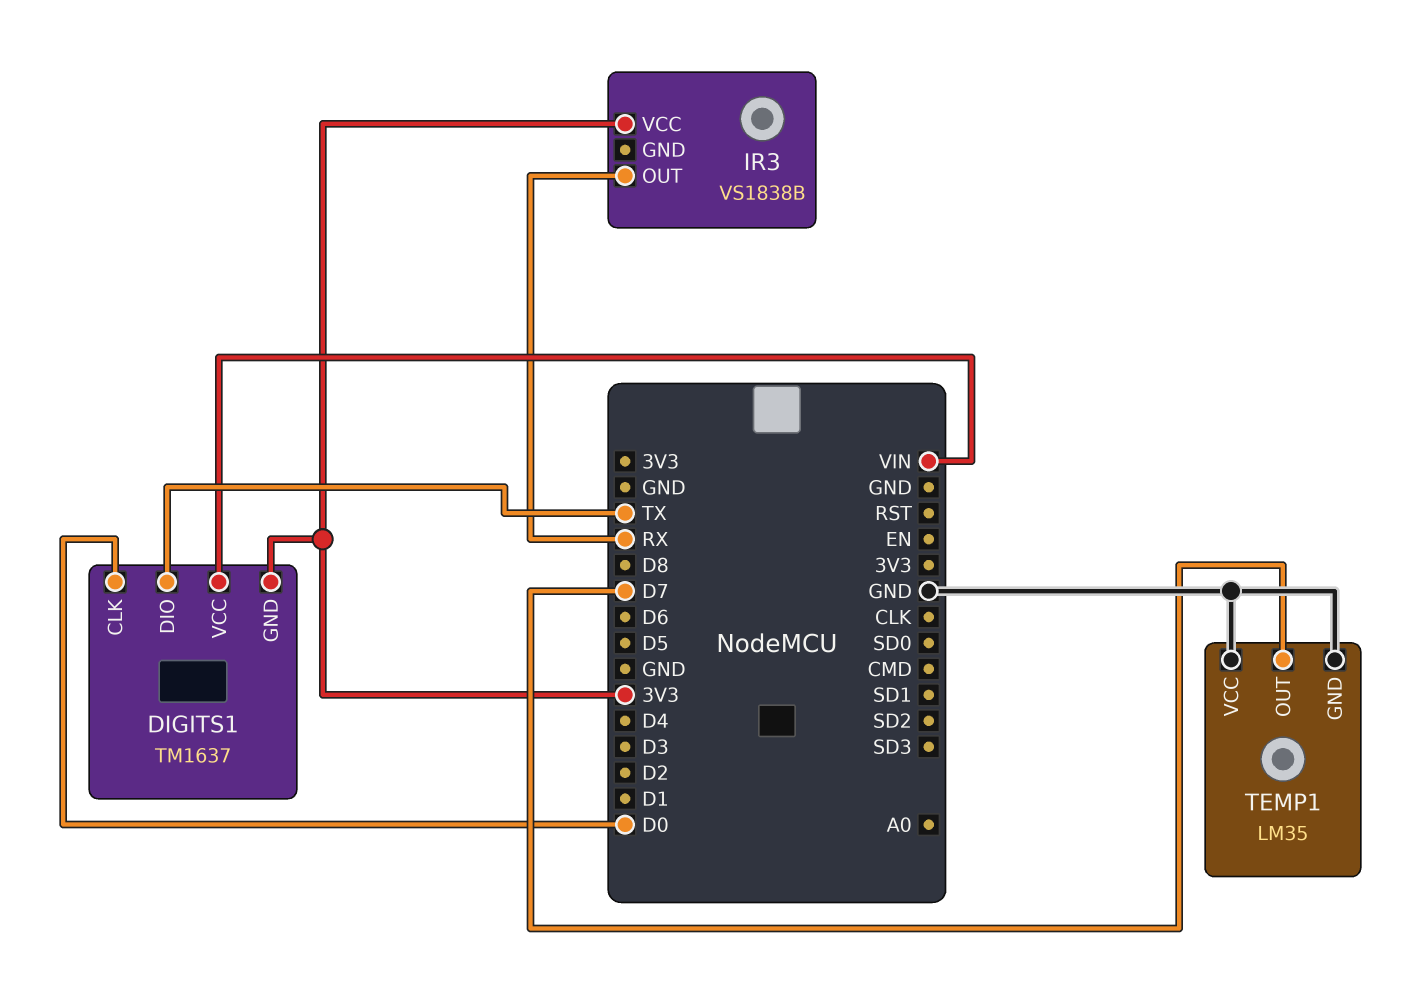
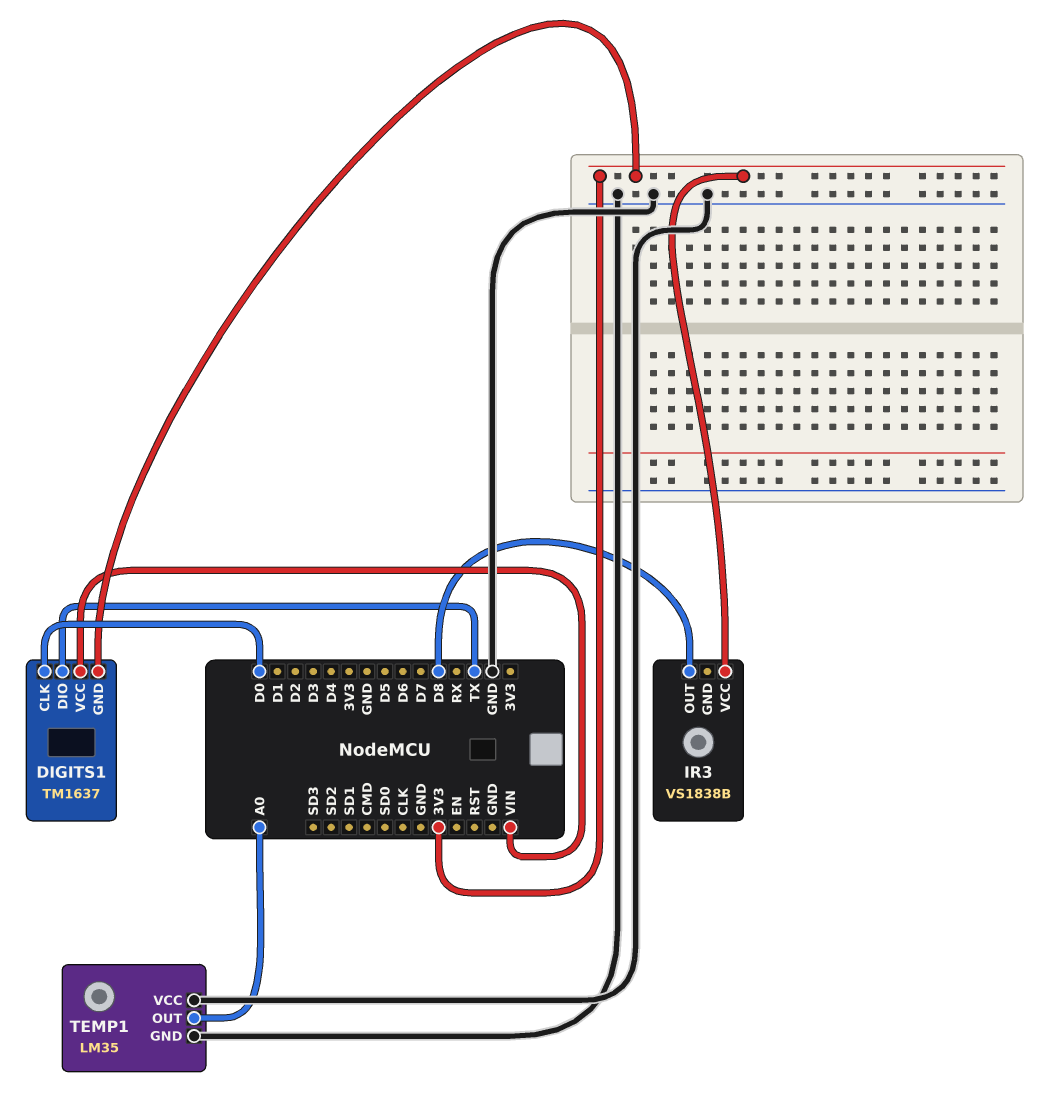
IR3 pin OUT: RX -> D8
TEMP1 pin OUT: D7 -> A0

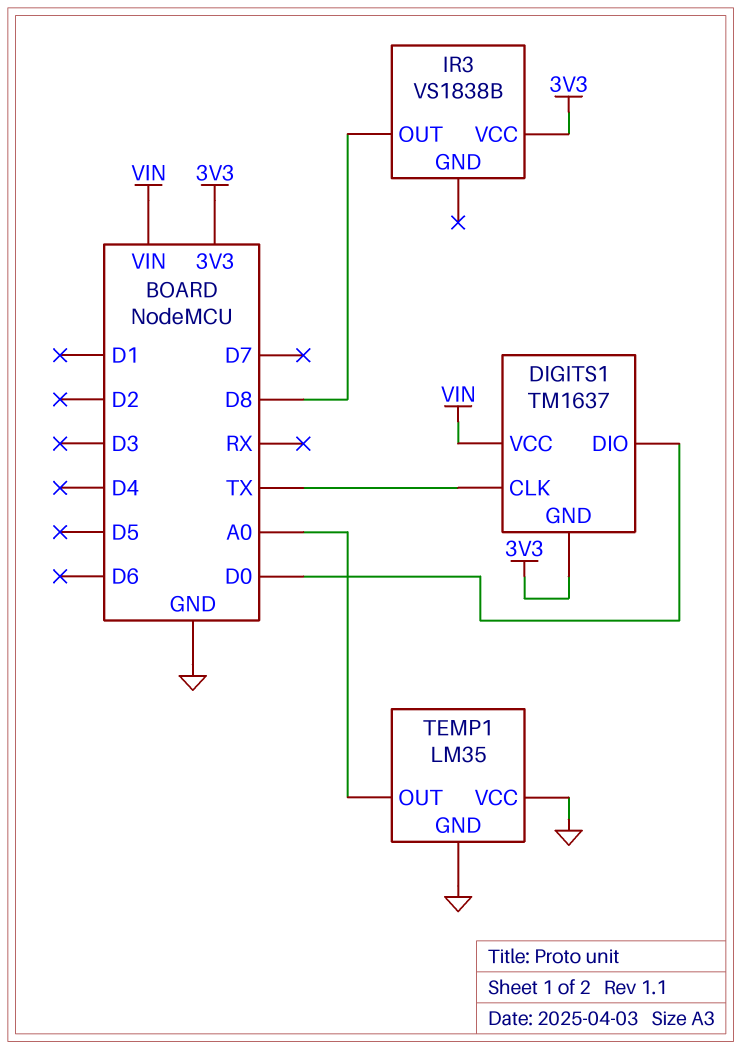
DIGITS1 pin CLK: D0 -> TX
DIGITS1 pin DIO: TX -> D0

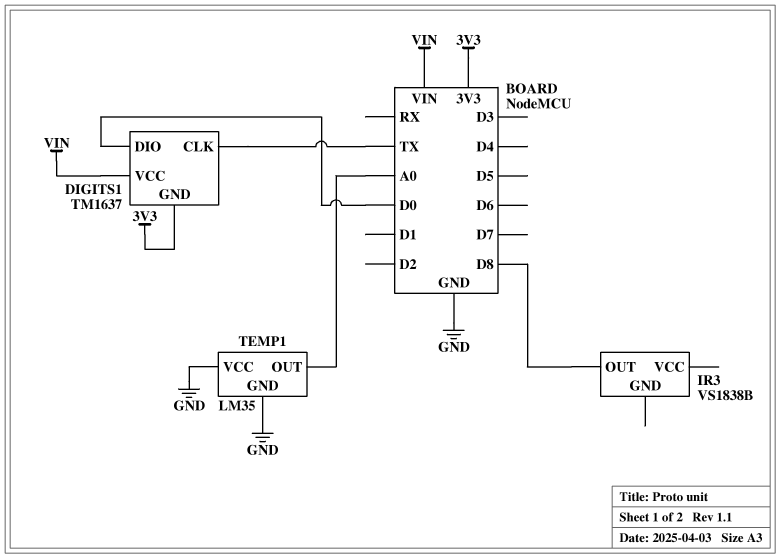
IR3 pin VCC: 3V3 -> none

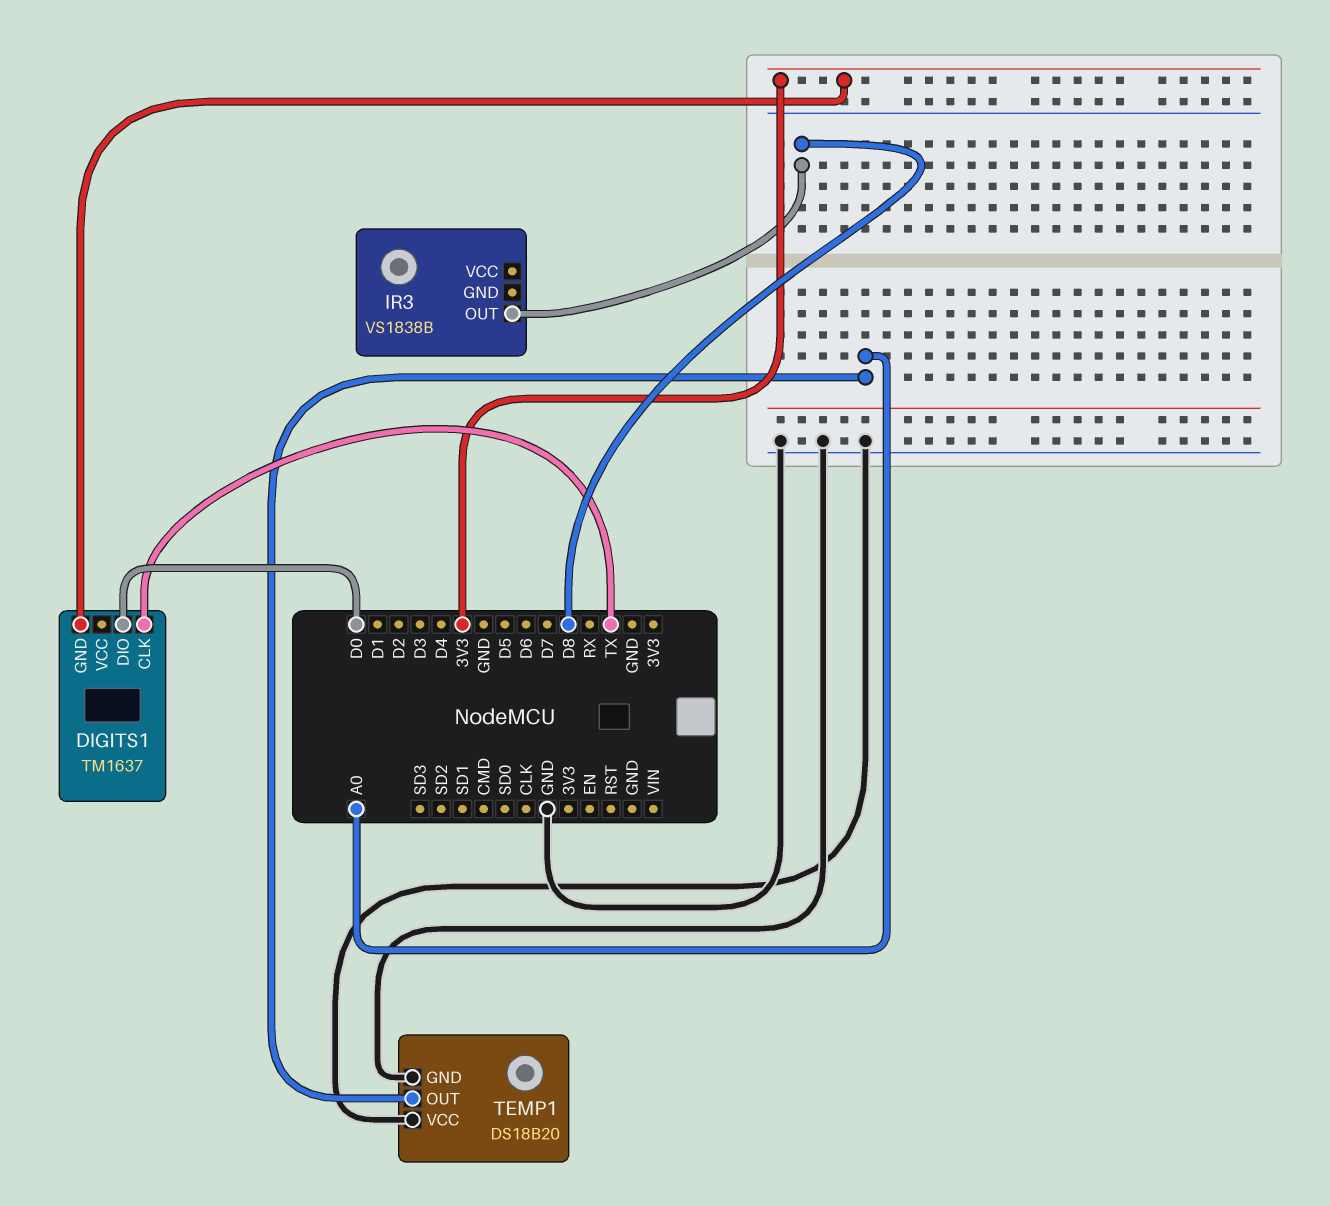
DIGITS1 pin VCC: VIN -> none
TEMP1: LM35 -> DS18B20

